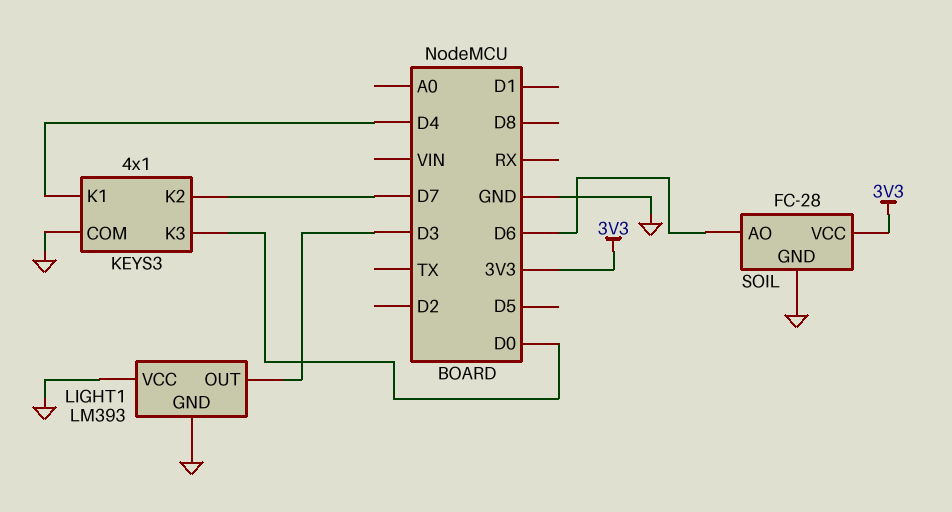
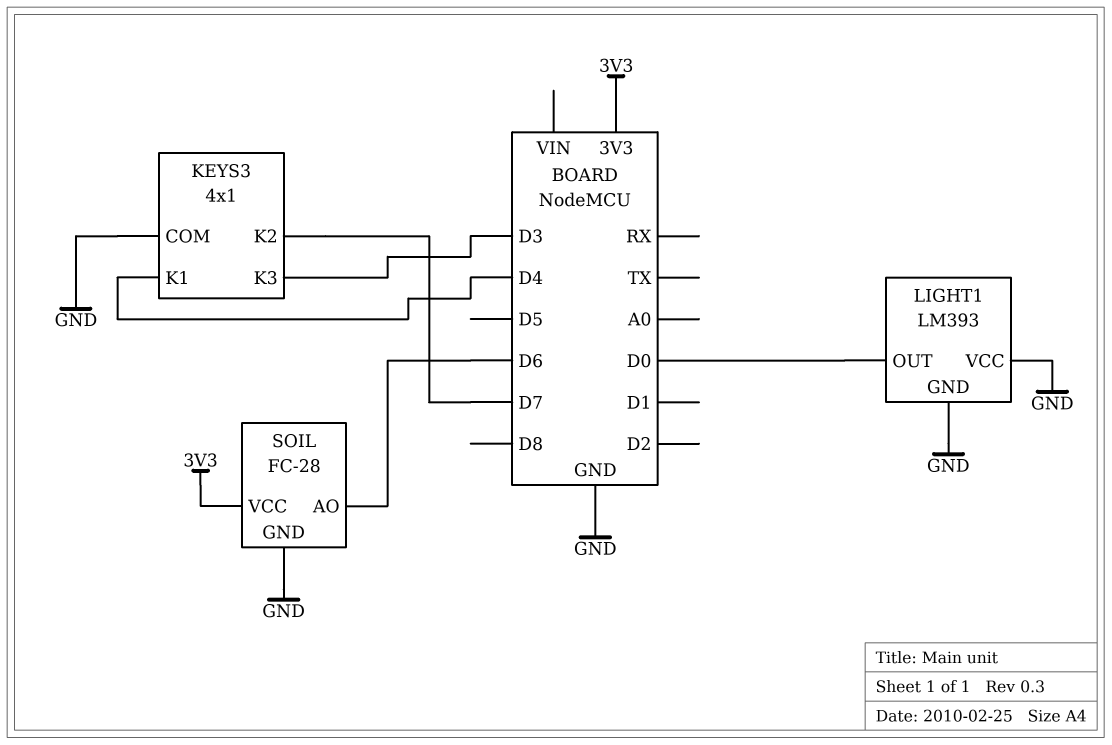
KEYS3 pin K3: D0 -> D3
LIGHT1 pin OUT: D3 -> D0

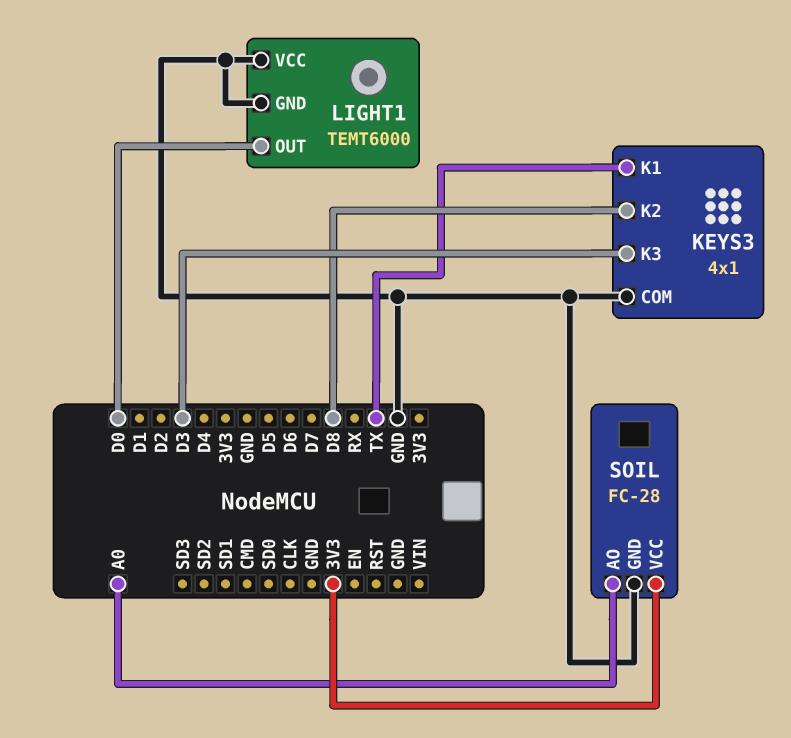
KEYS3 pin K1: D4 -> TX
KEYS3 pin K2: D7 -> D8
LIGHT1: LM393 -> TEMT6000
SOIL pin AO: D6 -> A0

